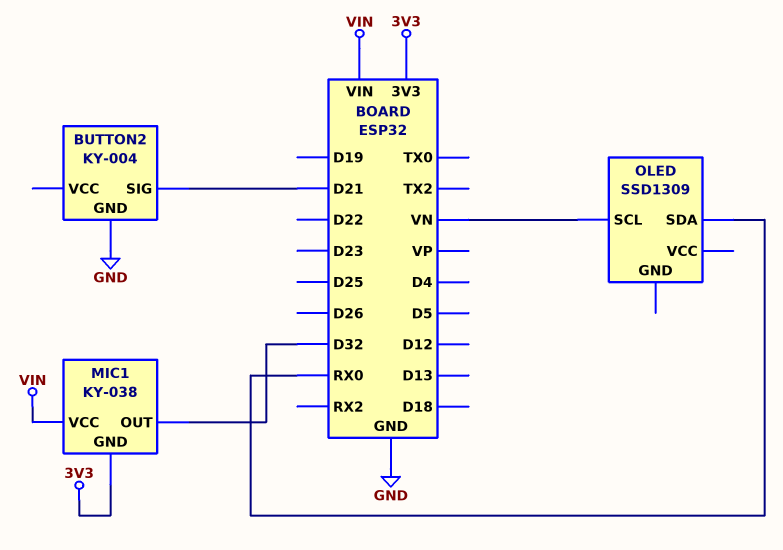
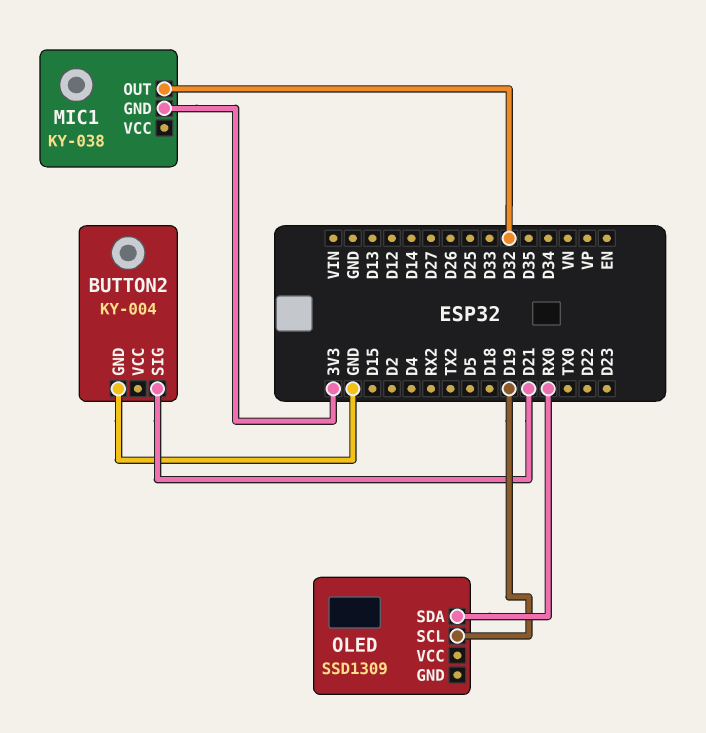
MIC1 pin VCC: VIN -> none
OLED pin SCL: VN -> D19

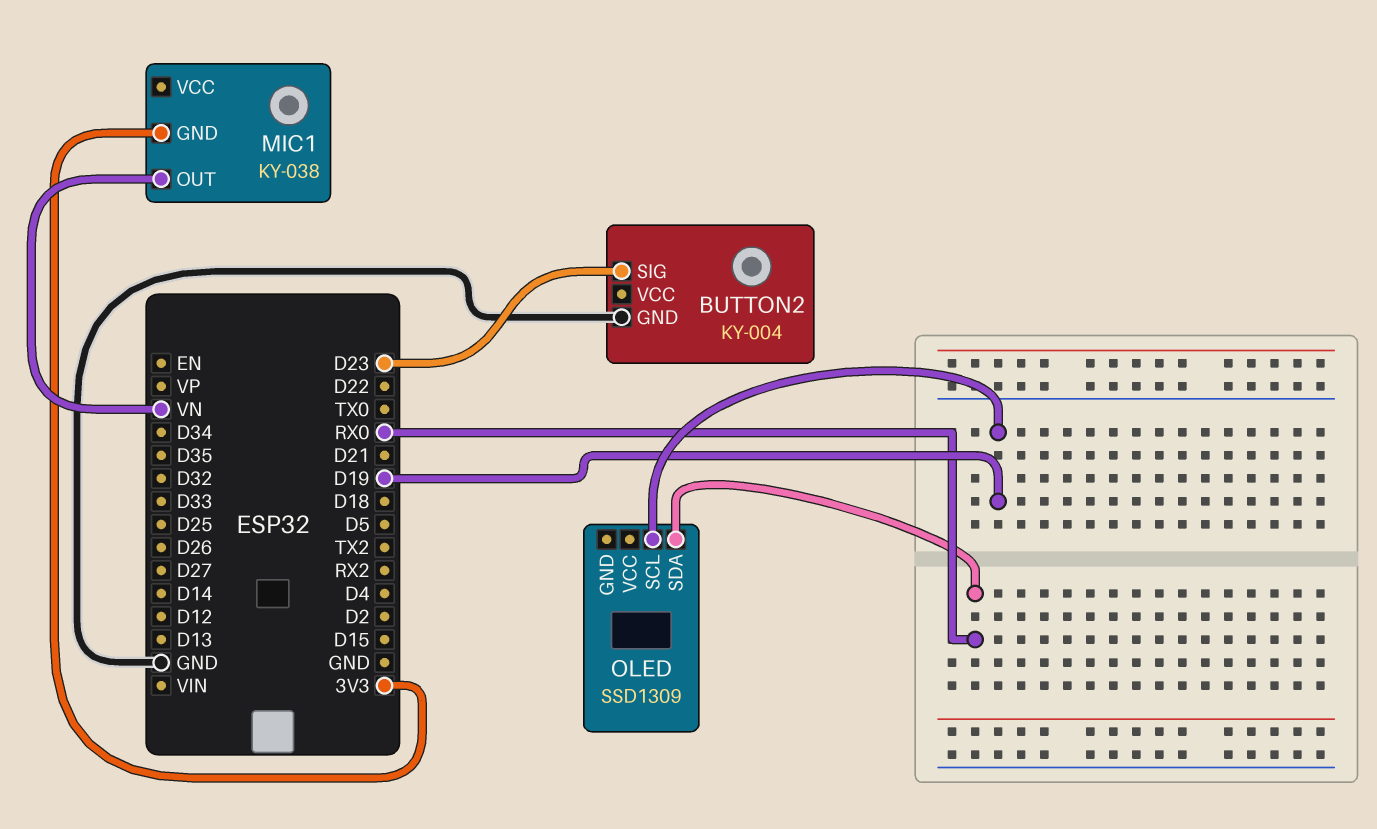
BUTTON2 pin SIG: D21 -> D23
MIC1 pin OUT: D32 -> VN

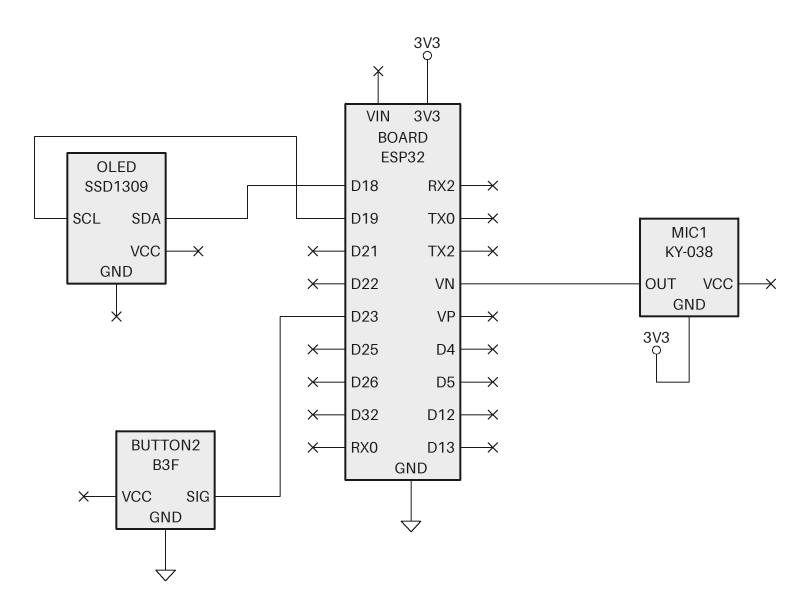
BUTTON2: KY-004 -> B3F
OLED pin SDA: RX0 -> D18

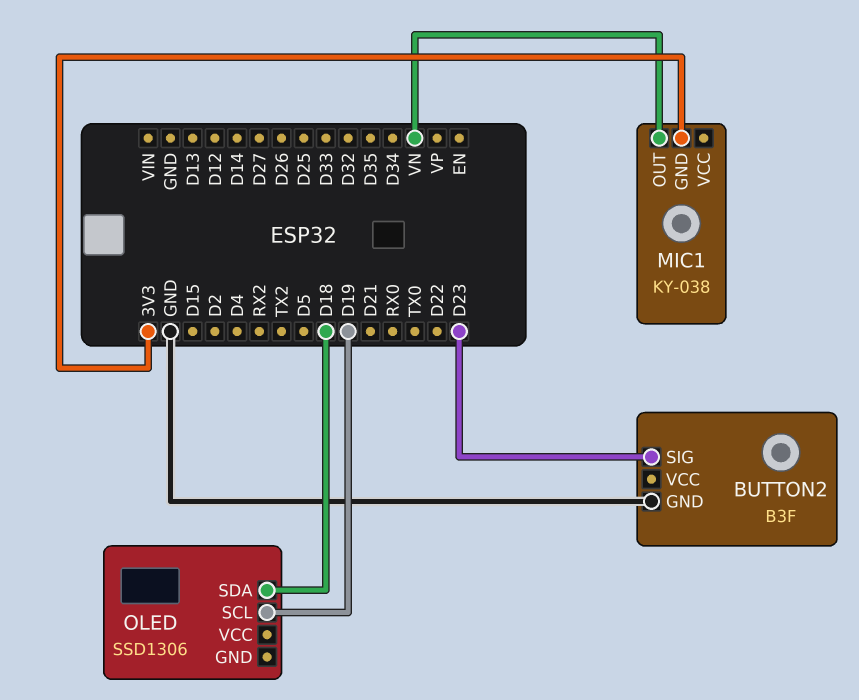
OLED: SSD1309 -> SSD1306

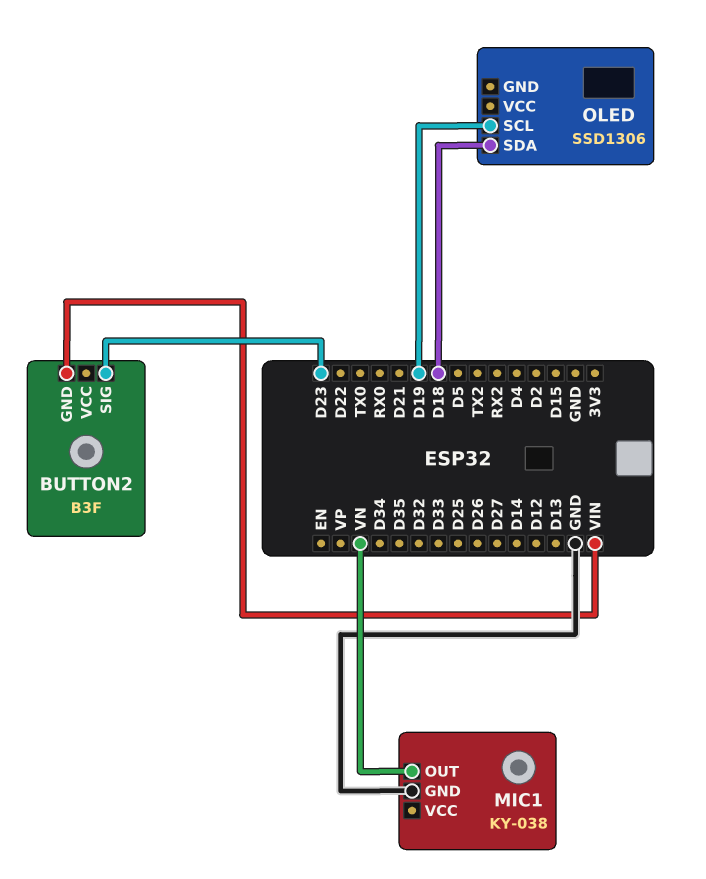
BUTTON2 pin GND: GND -> VIN
MIC1 pin GND: 3V3 -> GND

